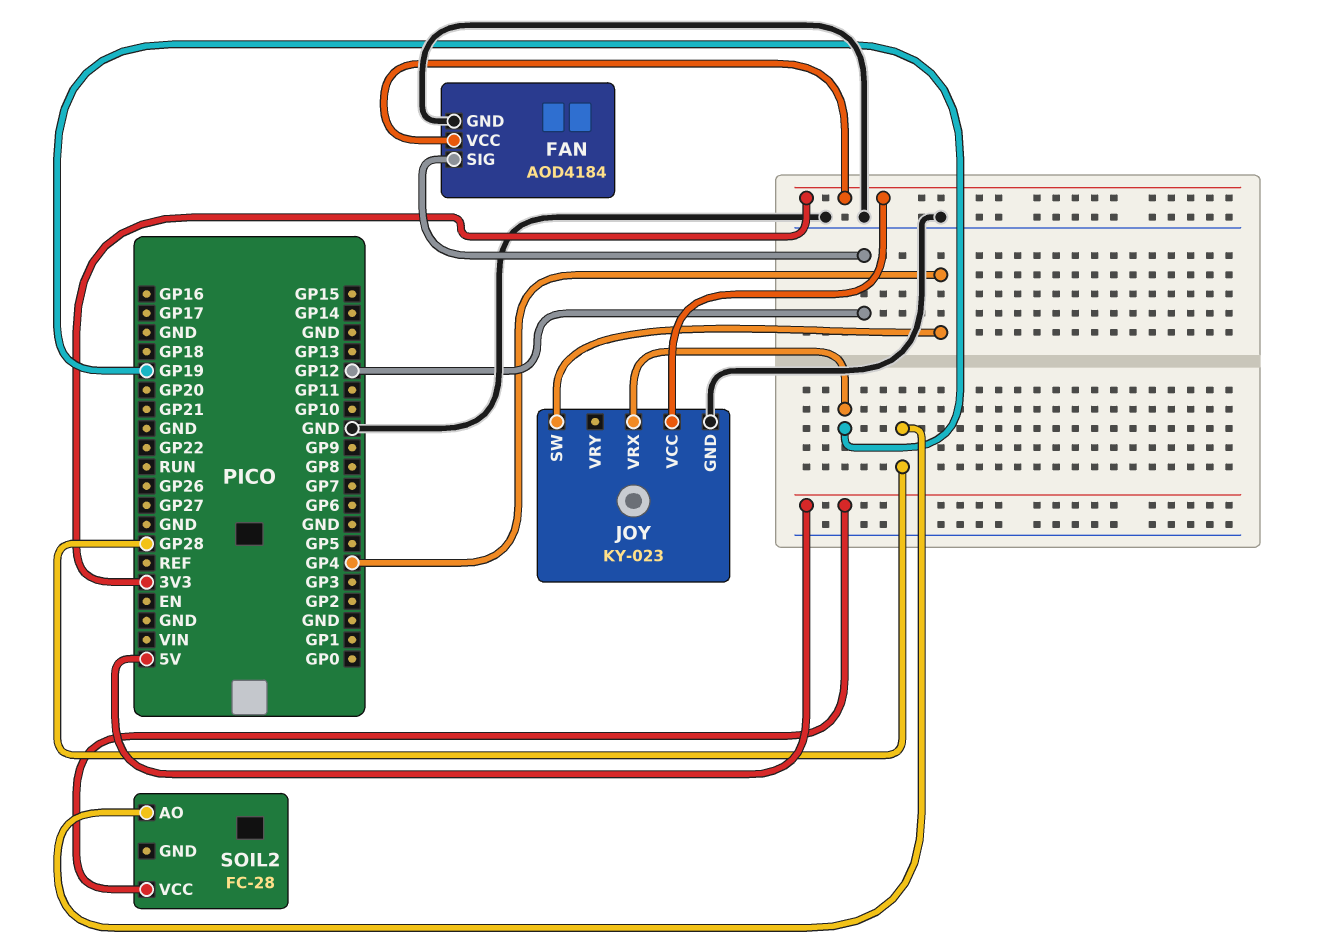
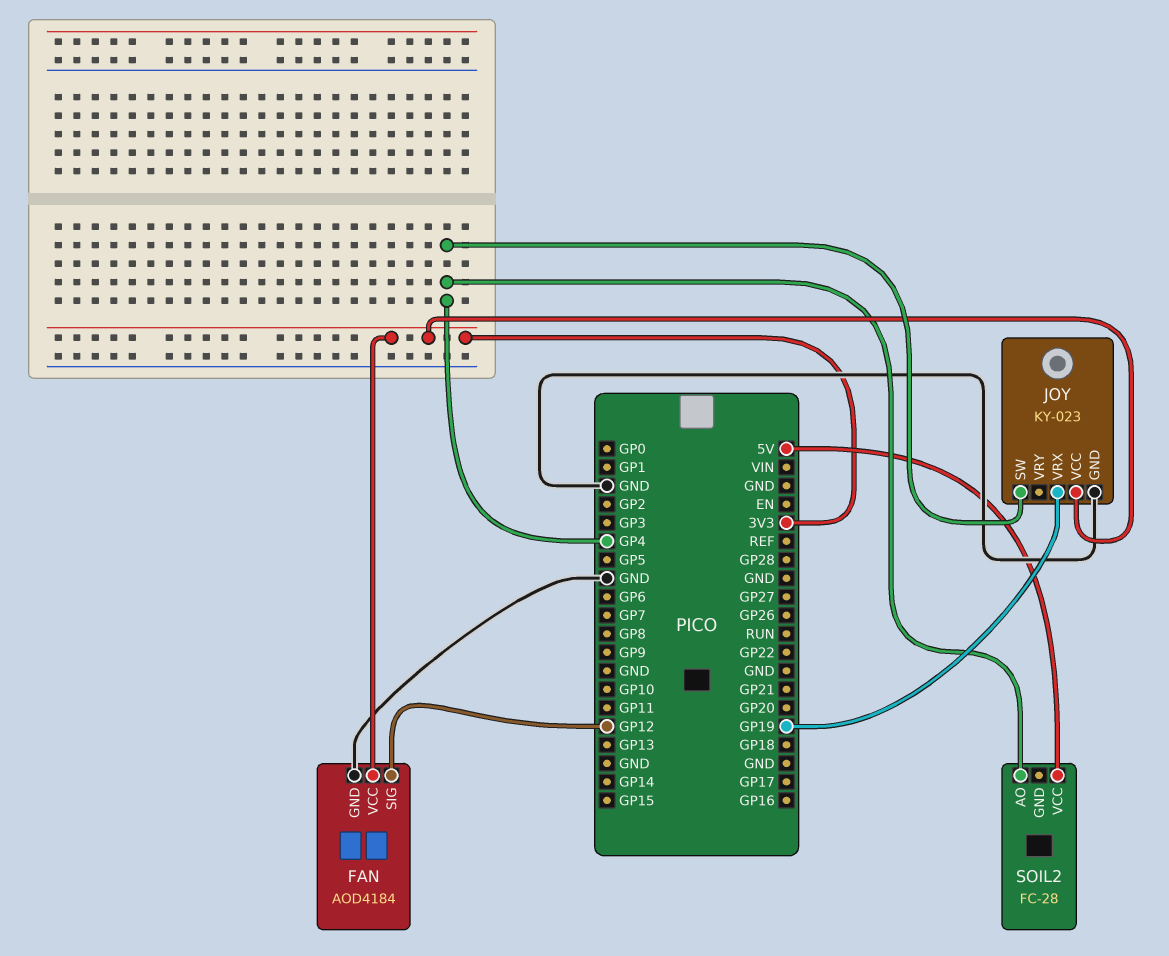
SOIL2 pin AO: GP28 -> GP4

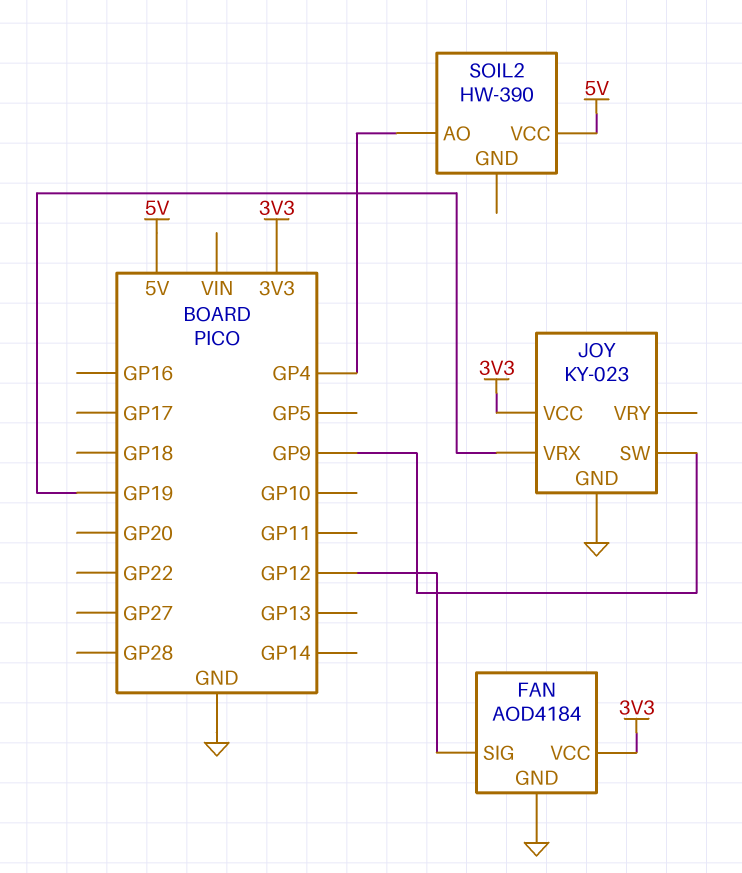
JOY pin SW: GP4 -> GP9
SOIL2: FC-28 -> HW-390

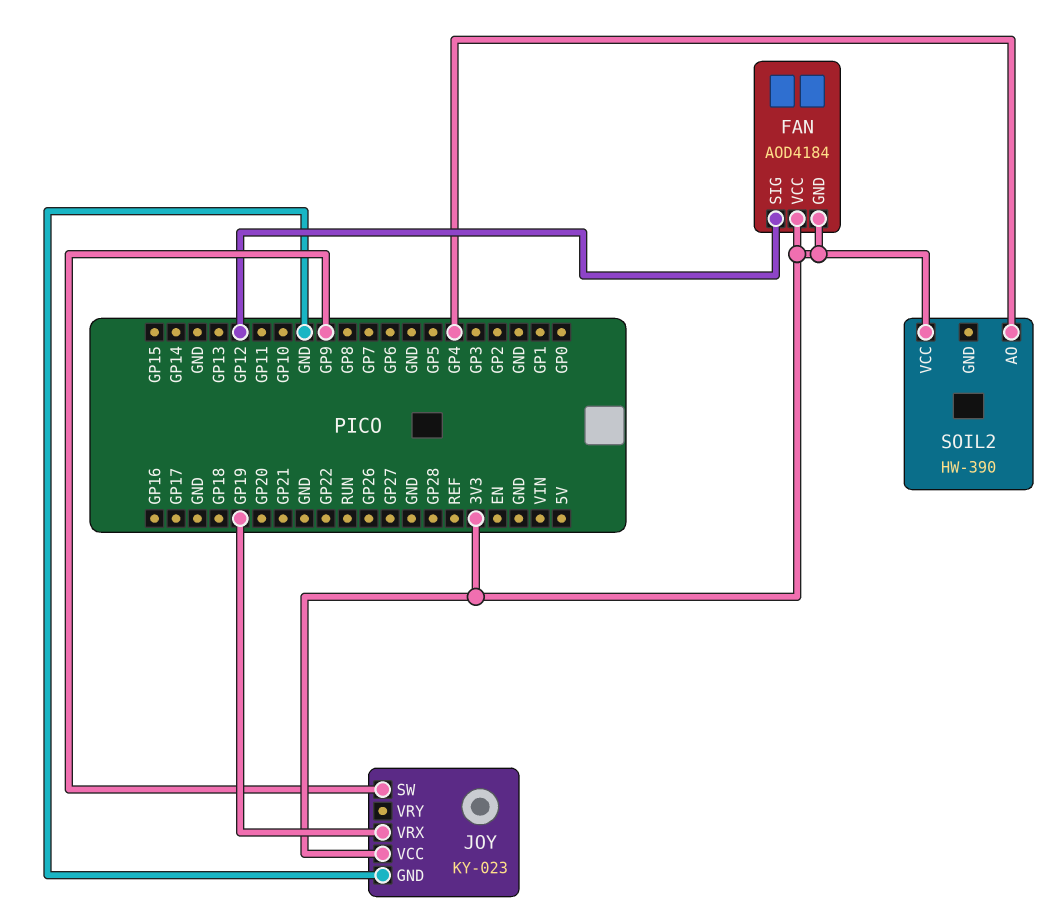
FAN pin GND: GND -> 3V3
SOIL2 pin VCC: 5V -> 3V3

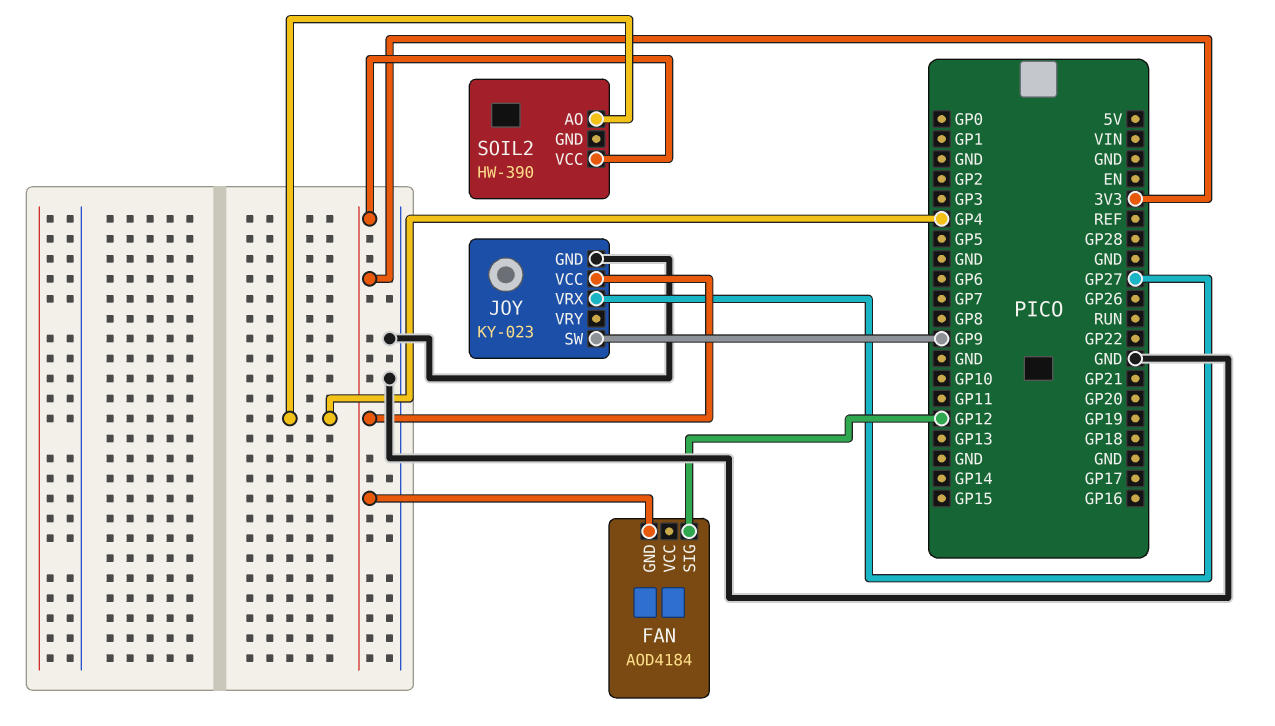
FAN pin VCC: 3V3 -> none
JOY pin VRX: GP19 -> GP27

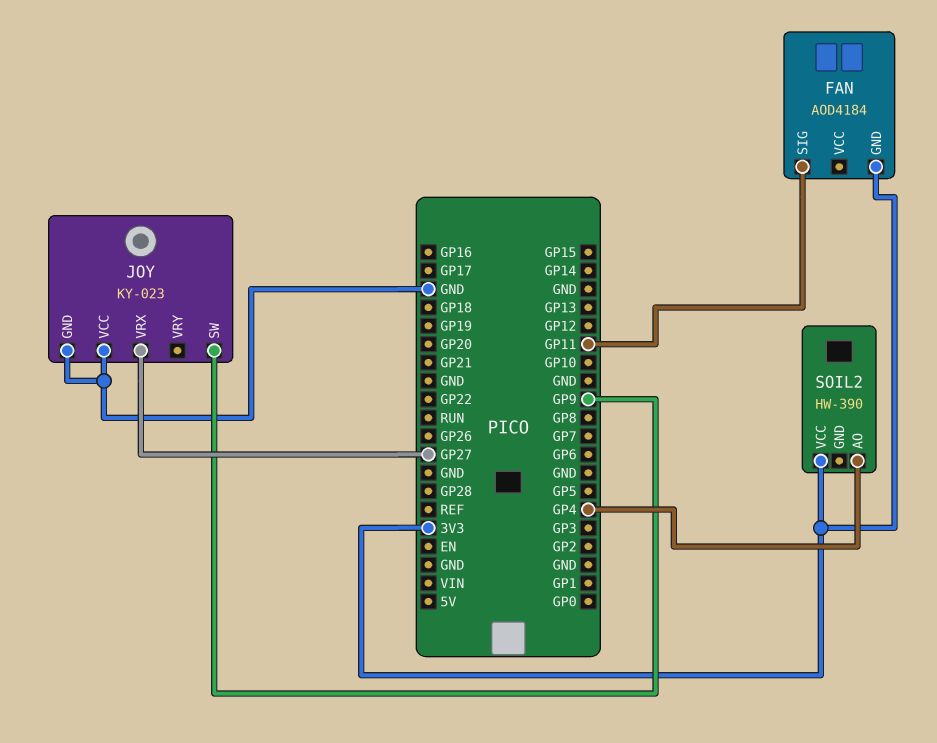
FAN pin SIG: GP12 -> GP11
JOY pin VCC: 3V3 -> GND

